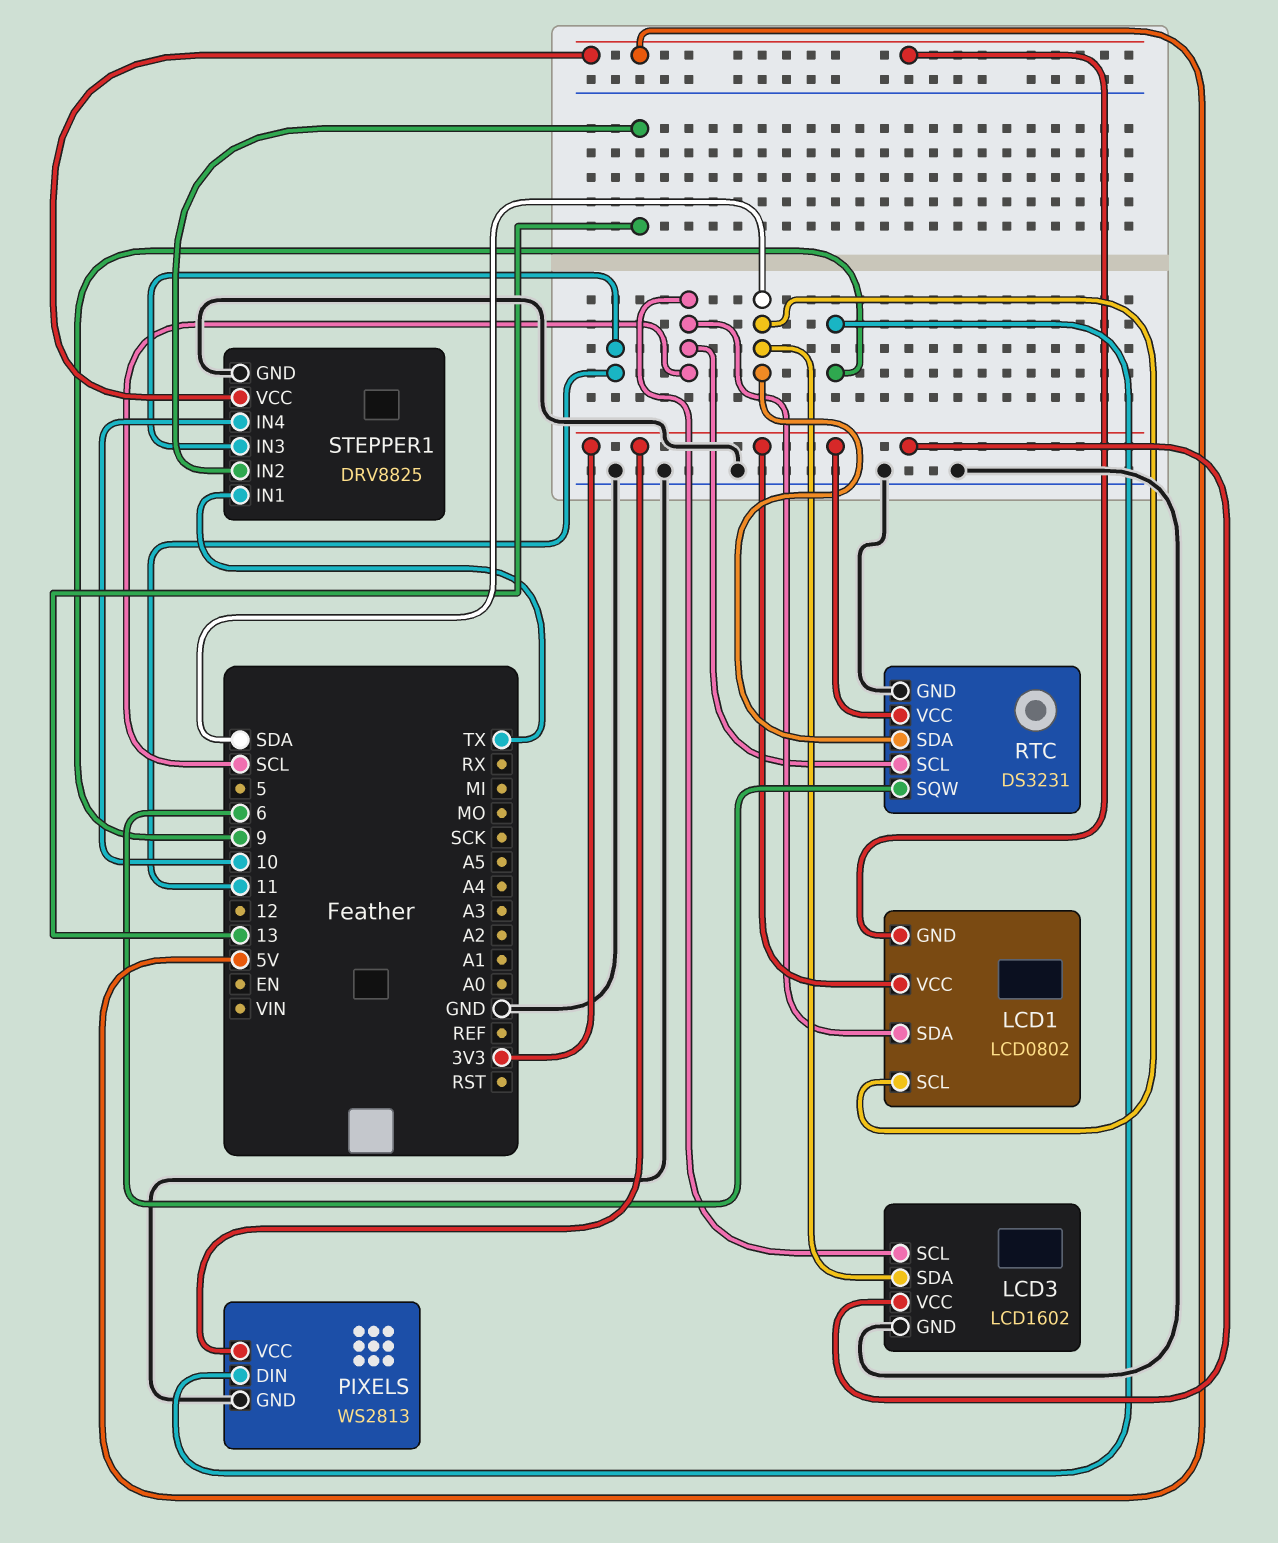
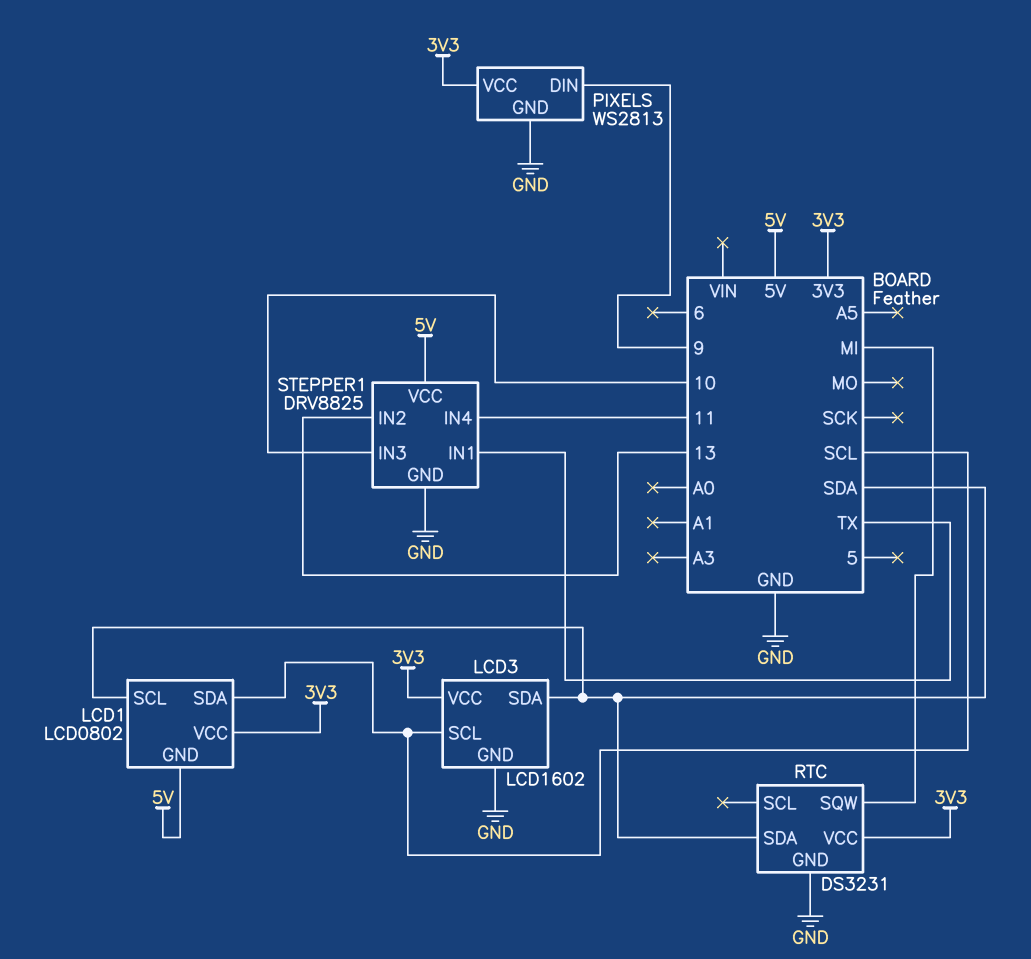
RTC pin SCL: SCL -> none
RTC pin SQW: 6 -> MI
STEPPER1 pin IN3: 11 -> 10
STEPPER1 pin IN4: 10 -> 11

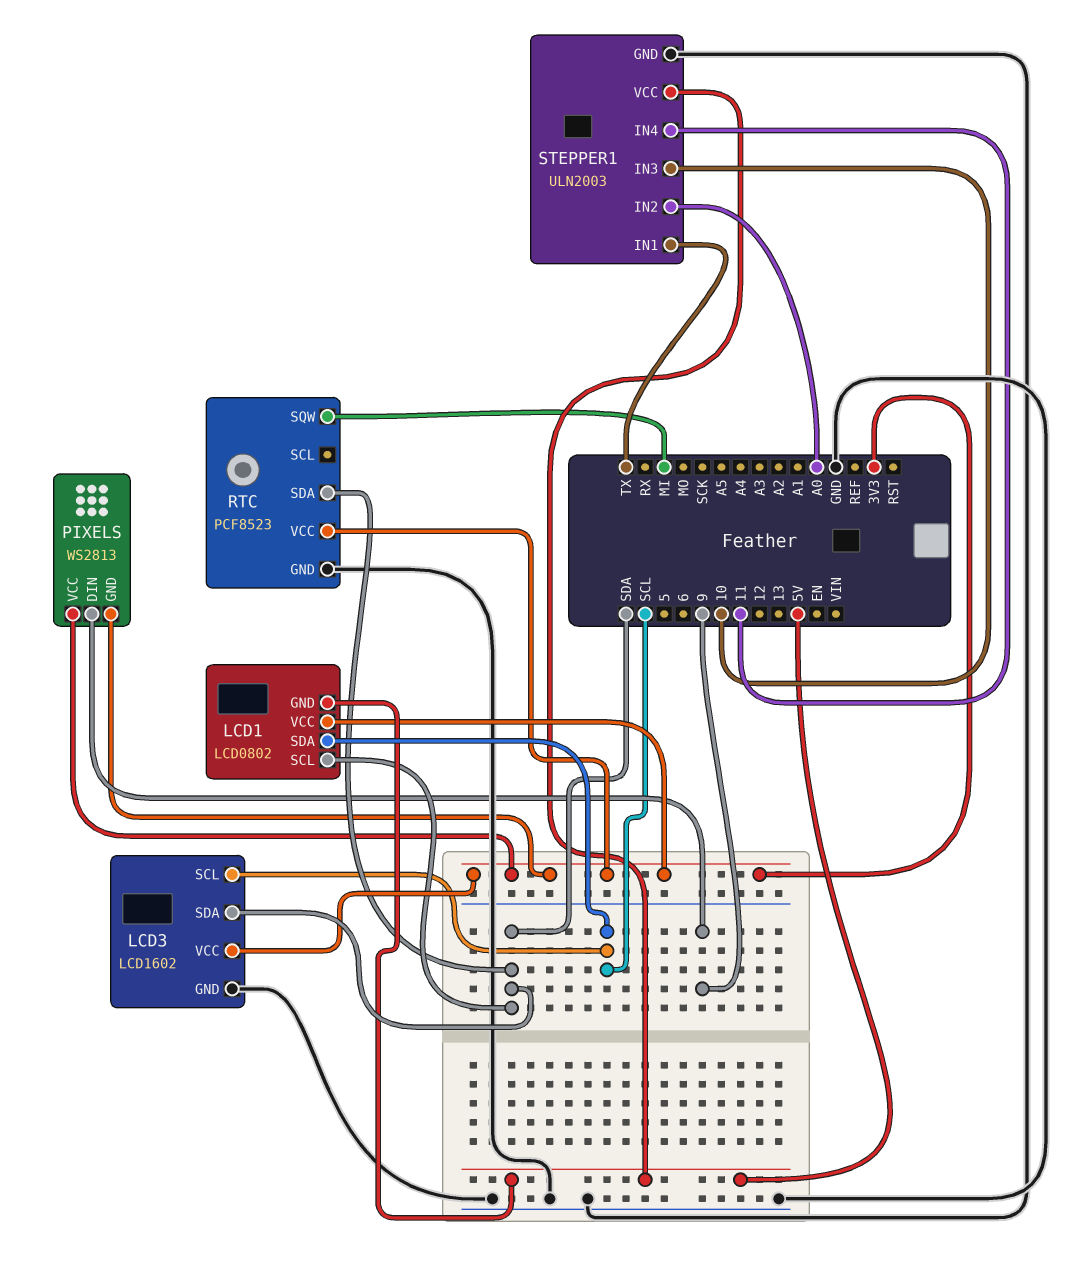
PIXELS pin GND: GND -> 3V3
RTC: DS3231 -> PCF8523
STEPPER1: DRV8825 -> ULN2003
STEPPER1 pin IN2: 13 -> A0

